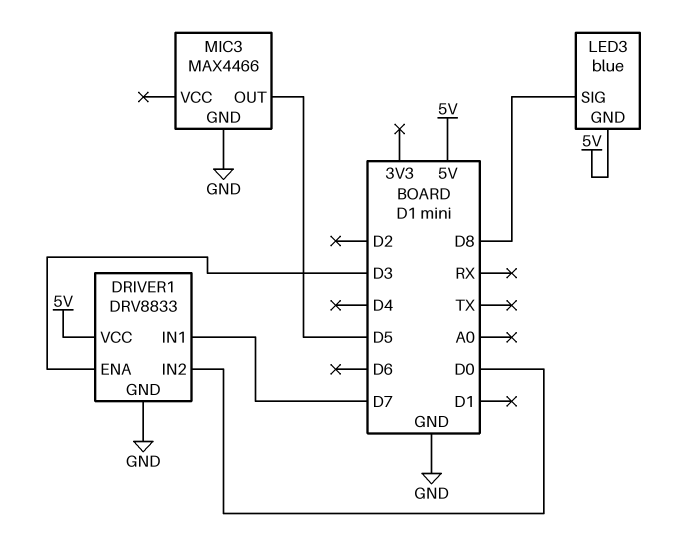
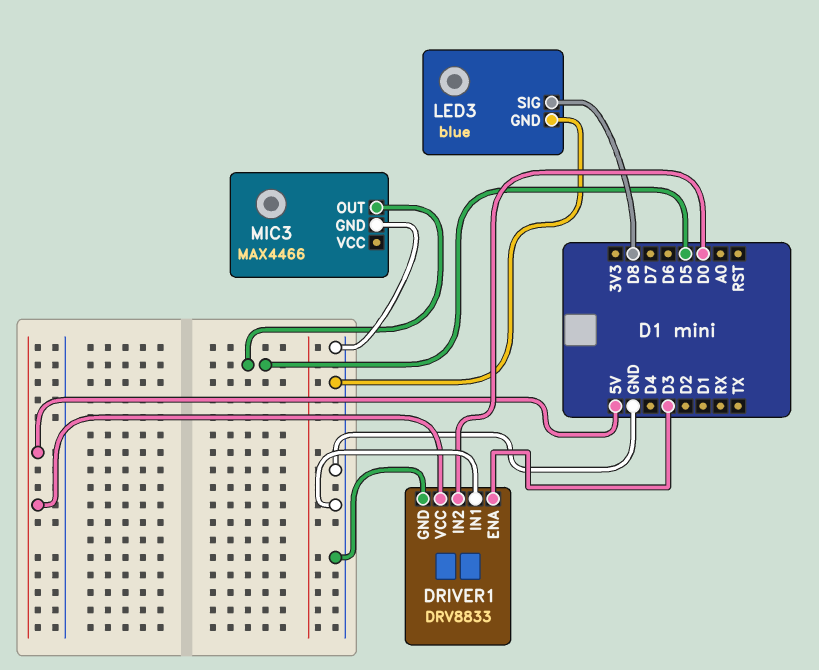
DRIVER1 pin IN1: D7 -> GND
LED3 pin GND: 5V -> GND

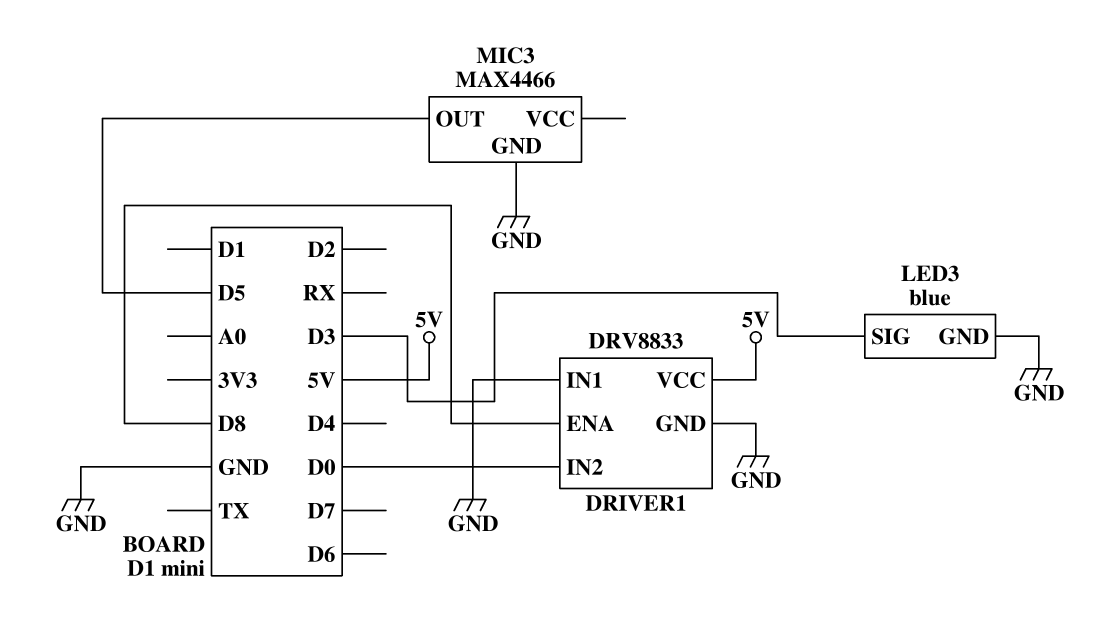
DRIVER1 pin ENA: D3 -> D8
LED3 pin SIG: D8 -> D3

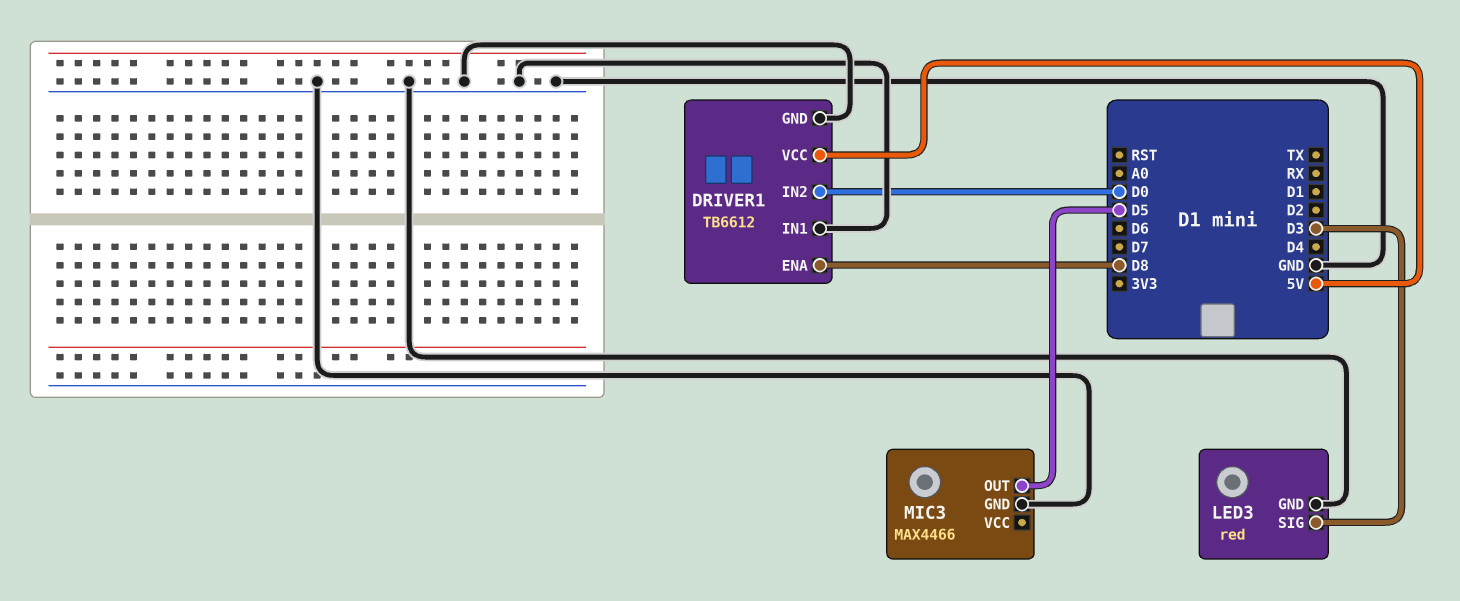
DRIVER1: DRV8833 -> TB6612
LED3: blue -> red

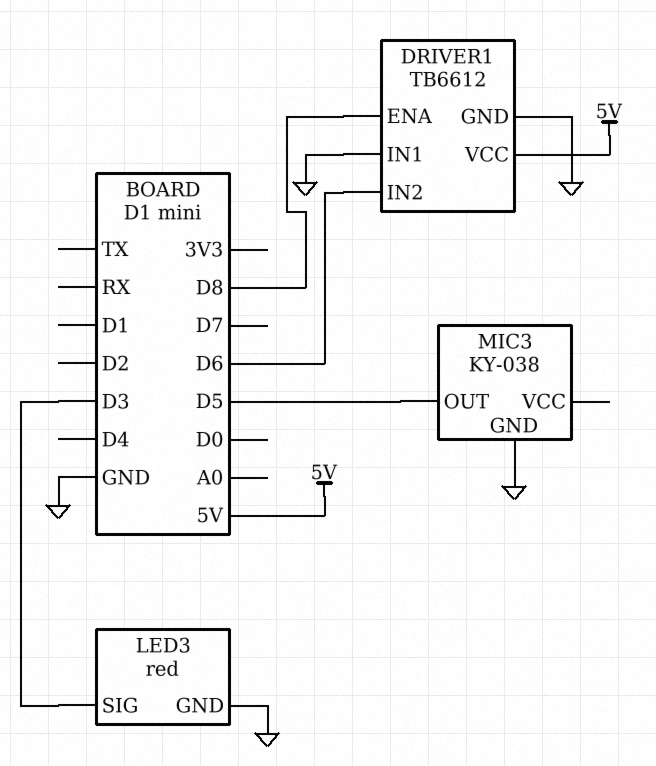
DRIVER1 pin IN2: D0 -> D6
MIC3: MAX4466 -> KY-038

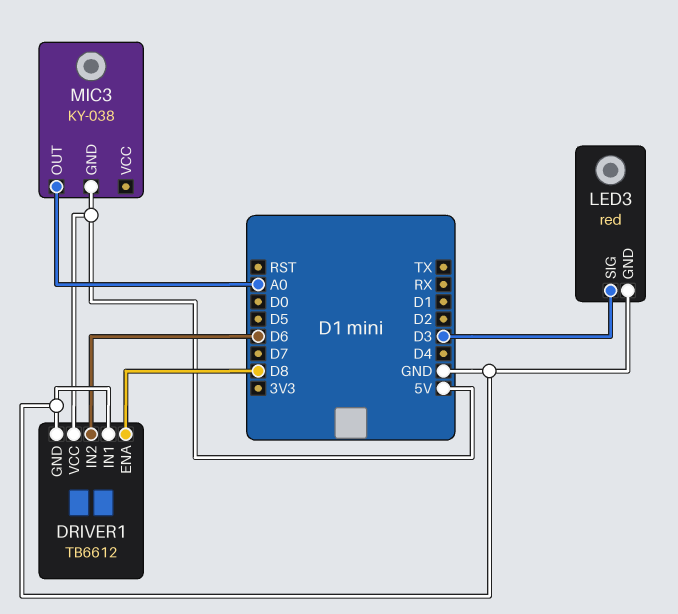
MIC3 pin GND: GND -> 5V
MIC3 pin OUT: D5 -> A0

